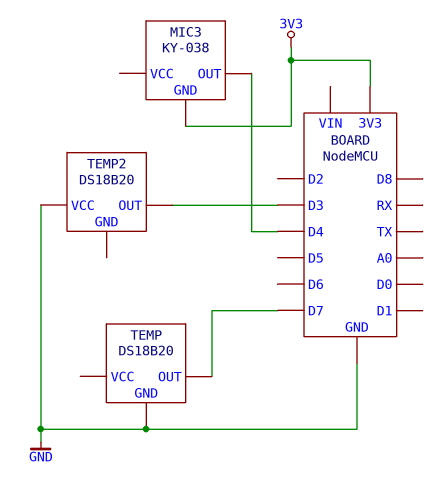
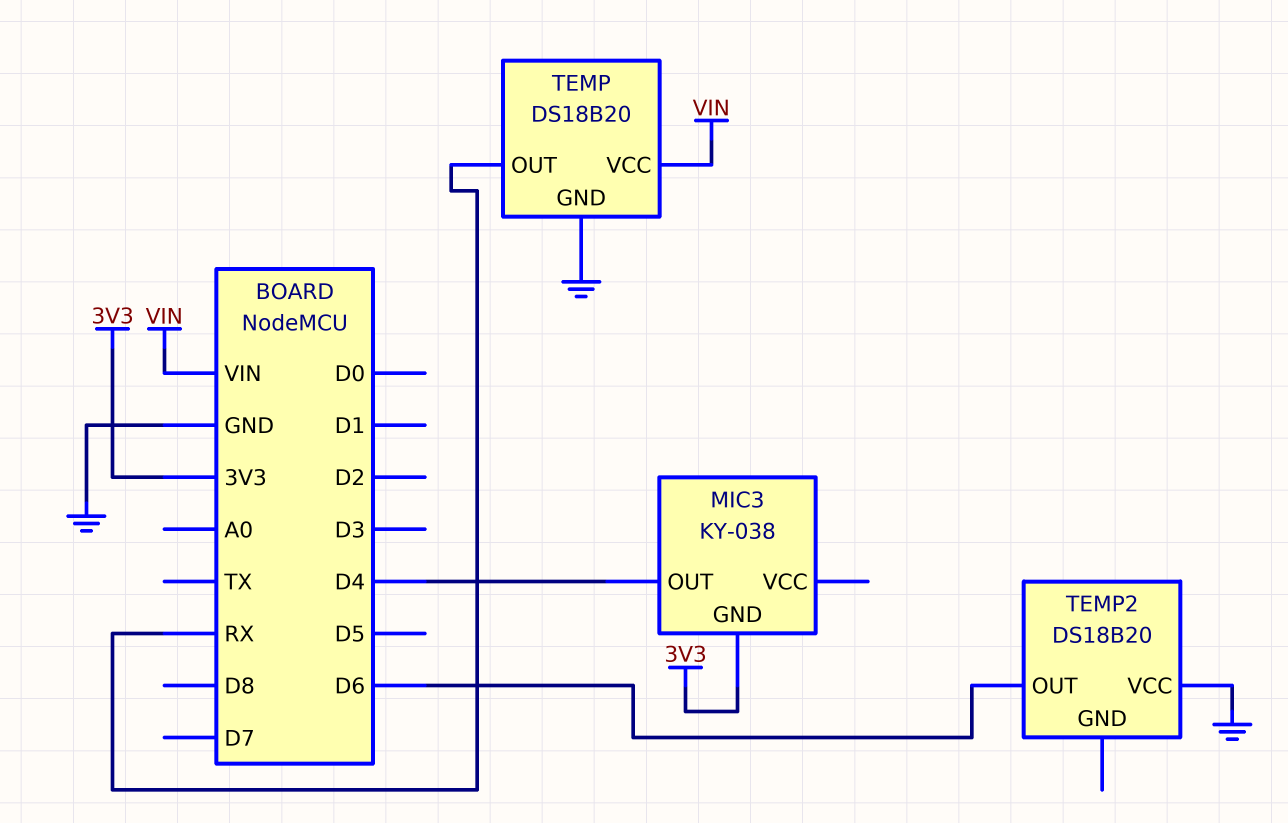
TEMP pin OUT: D7 -> RX
TEMP pin VCC: none -> VIN
TEMP2 pin OUT: D3 -> D6

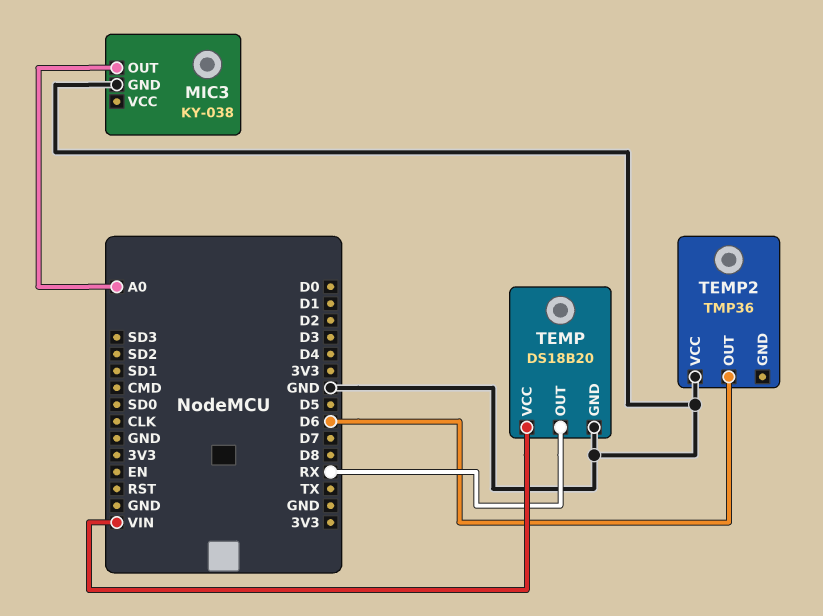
MIC3 pin GND: 3V3 -> GND
MIC3 pin OUT: D4 -> A0
TEMP2: DS18B20 -> TMP36

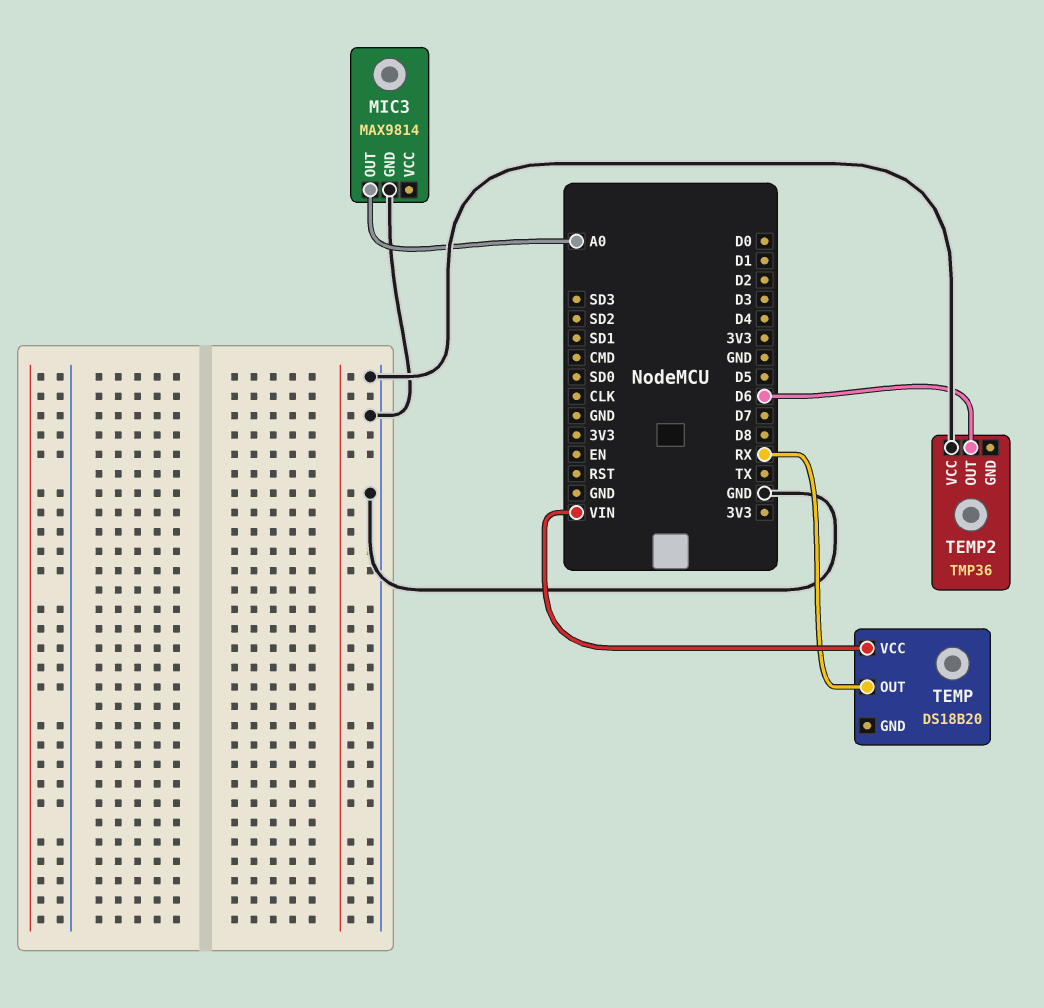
MIC3: KY-038 -> MAX9814
TEMP pin GND: GND -> none

